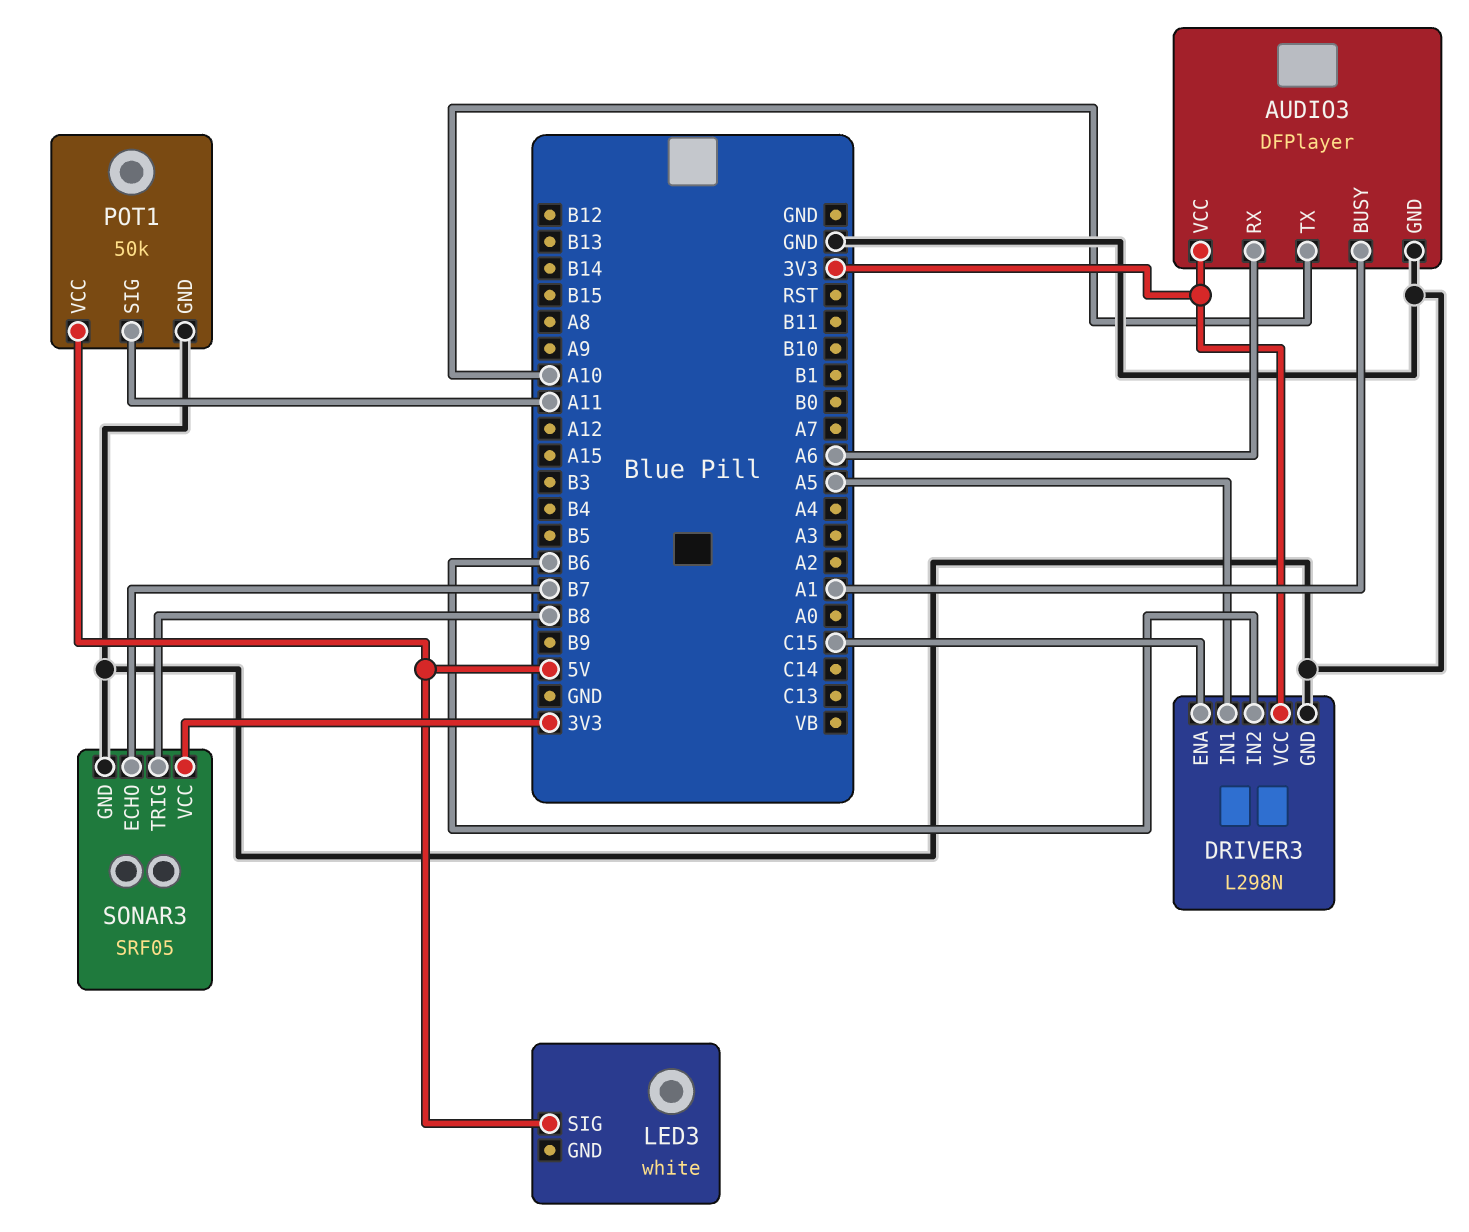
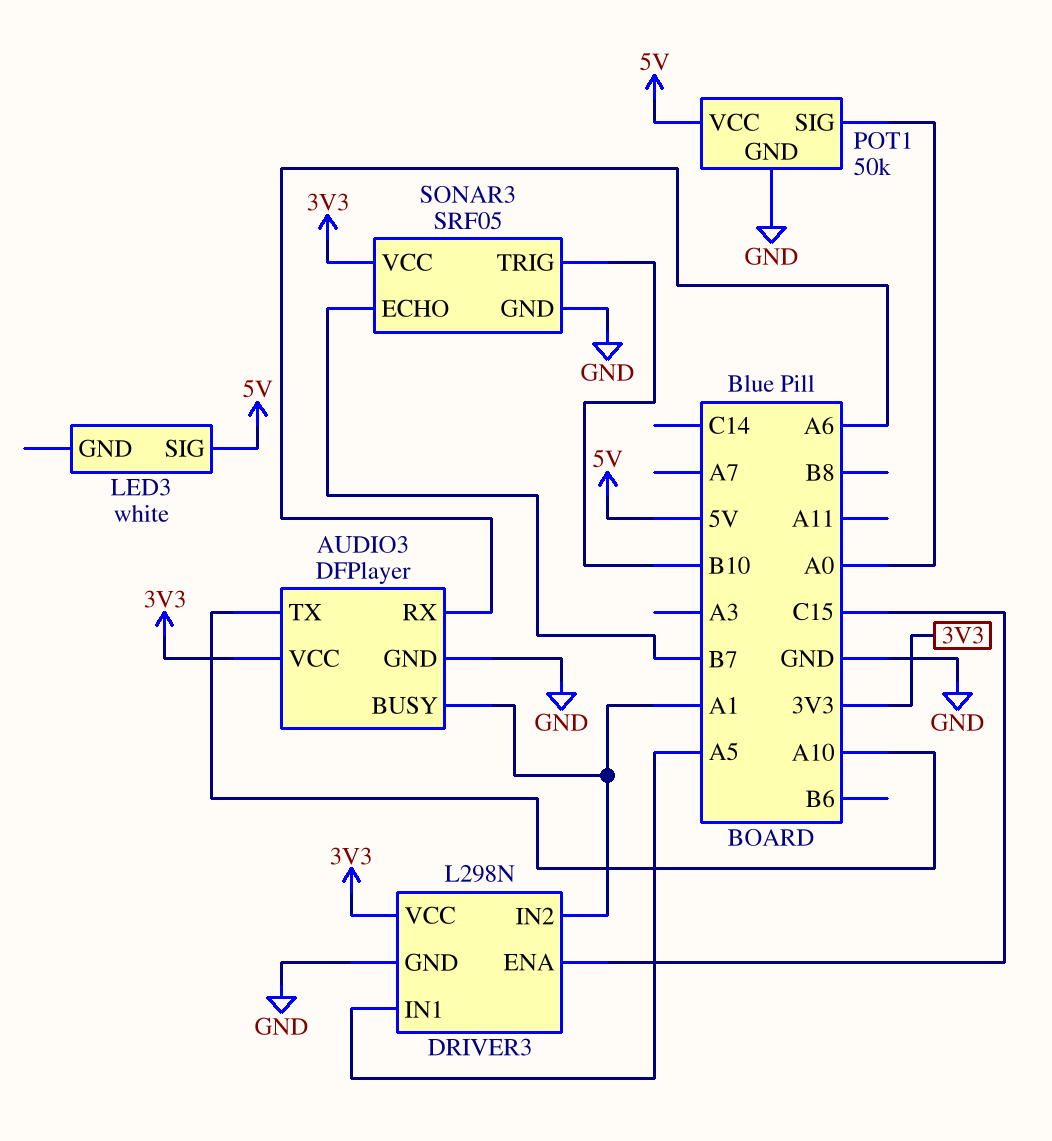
DRIVER3 pin IN2: B6 -> A1
POT1 pin SIG: A11 -> A0
SONAR3 pin TRIG: B8 -> B10

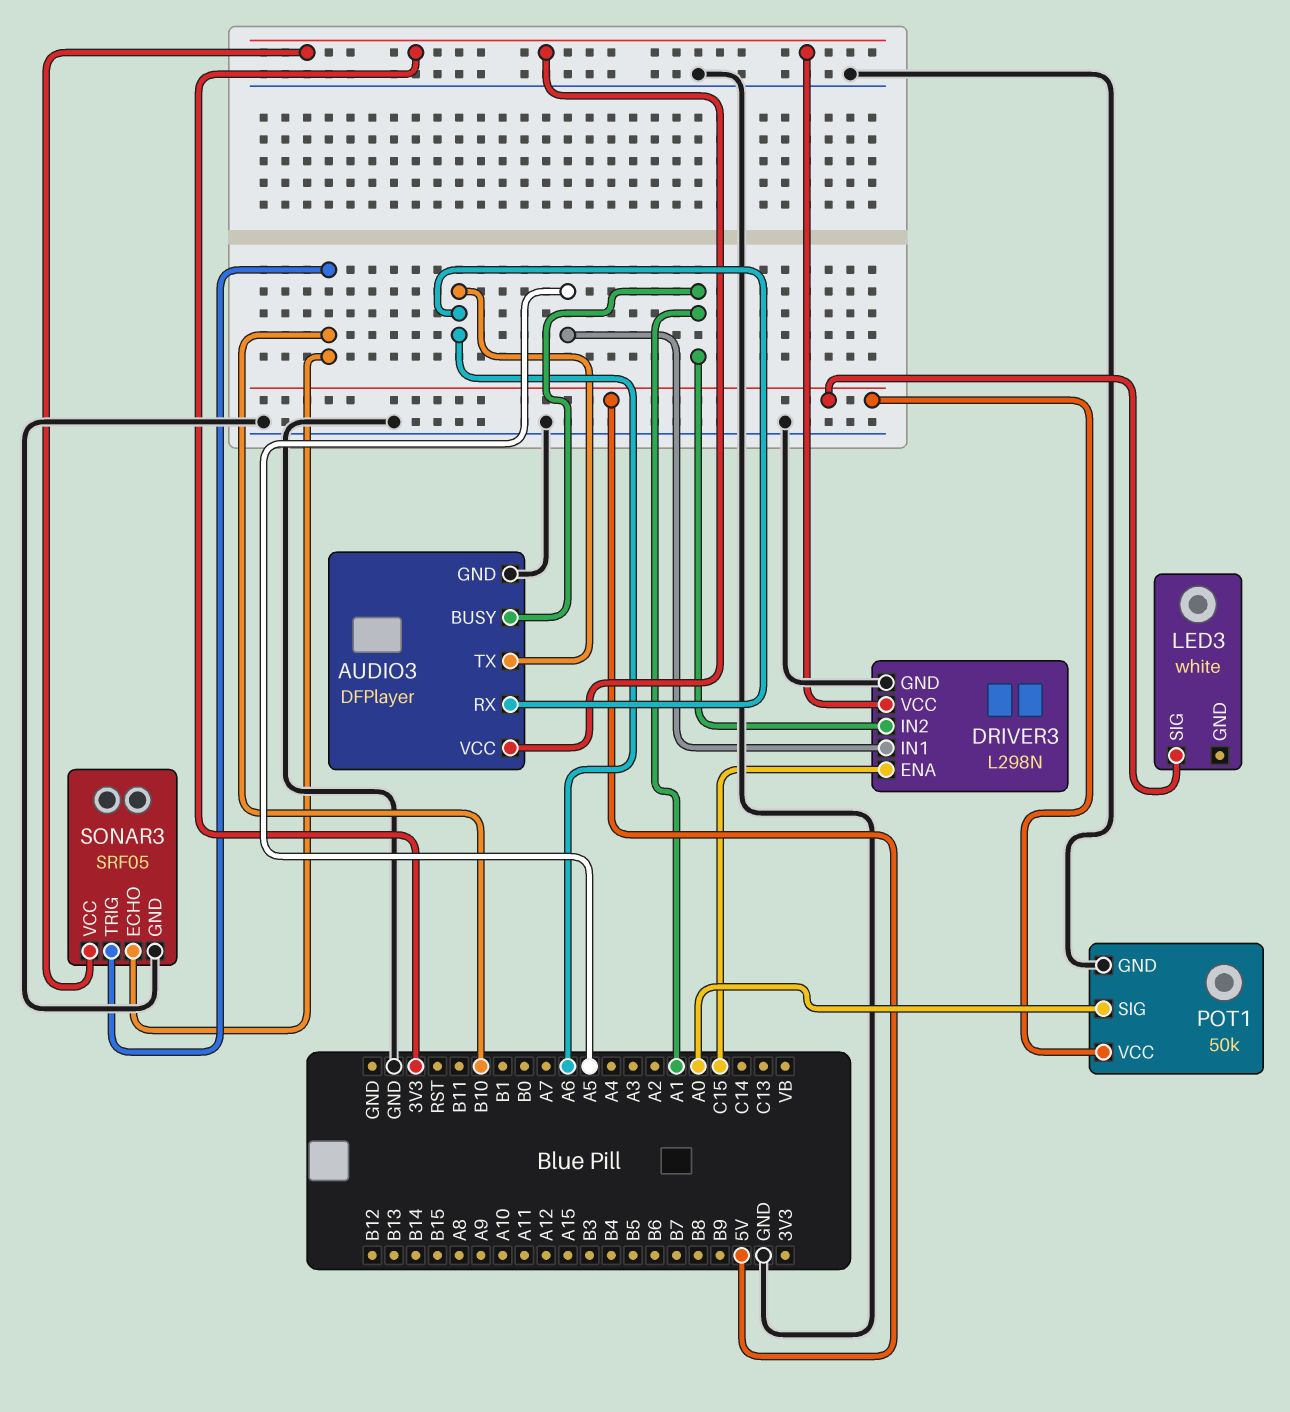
AUDIO3 pin TX: A10 -> A6
SONAR3 pin ECHO: B7 -> B10

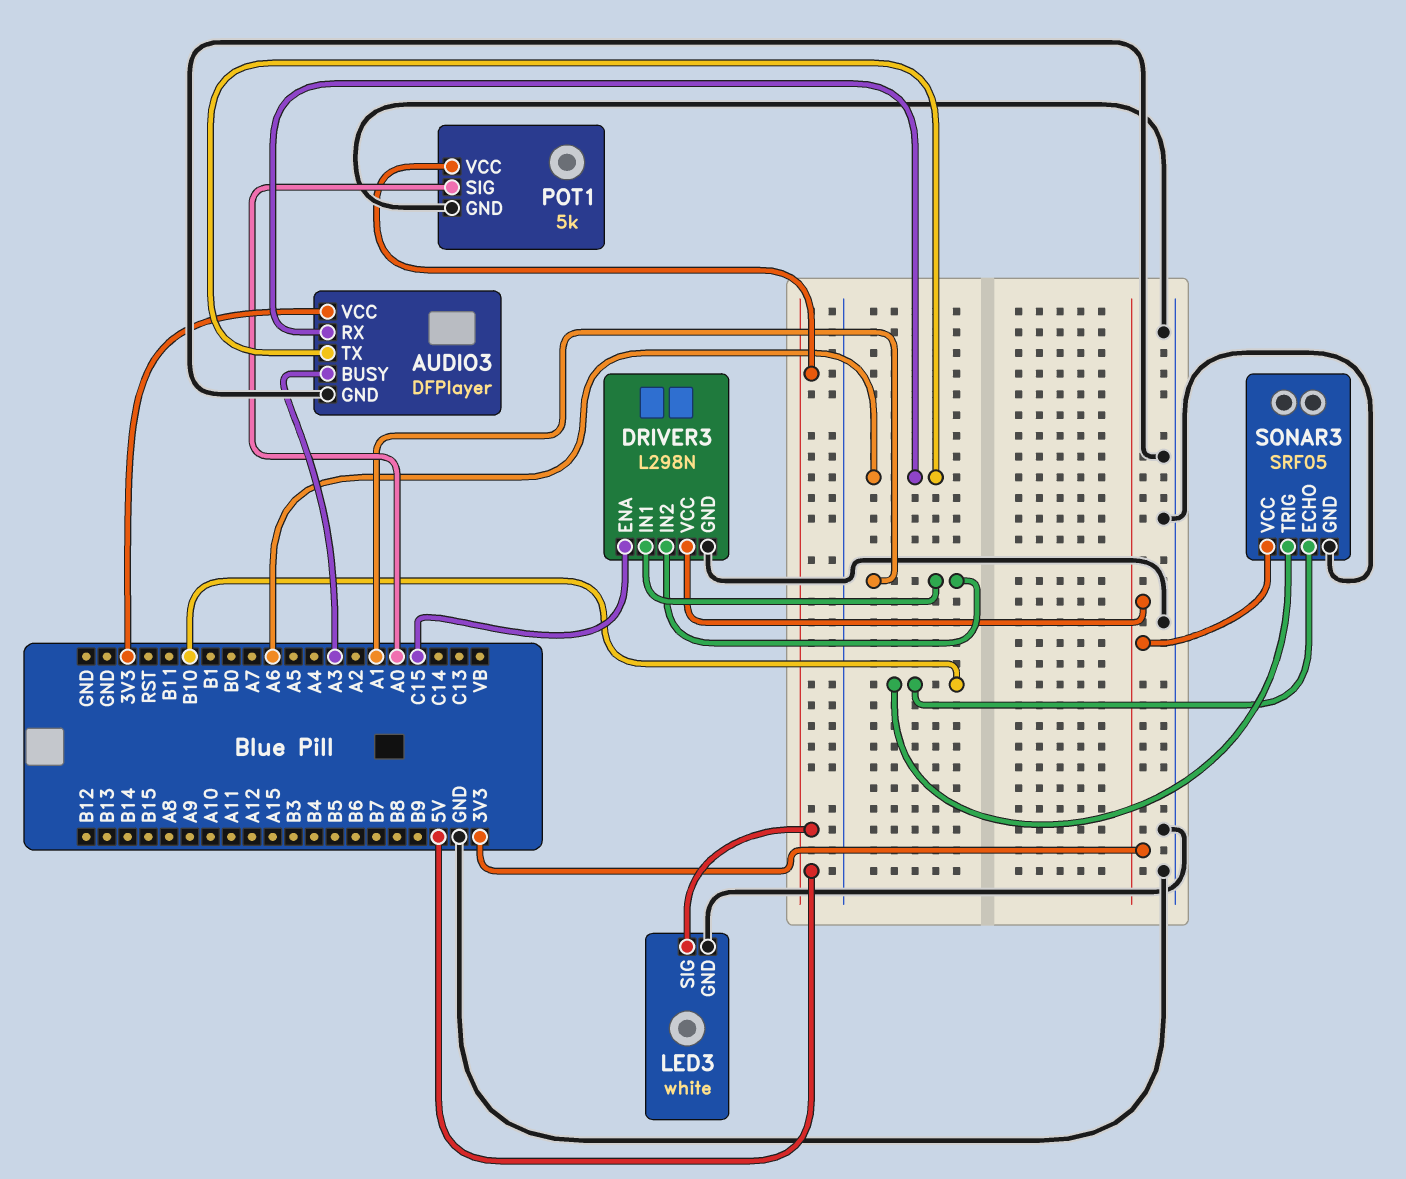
AUDIO3 pin BUSY: A1 -> A3
DRIVER3 pin IN1: A5 -> A1
LED3 pin GND: none -> GND
POT1: 50k -> 5k

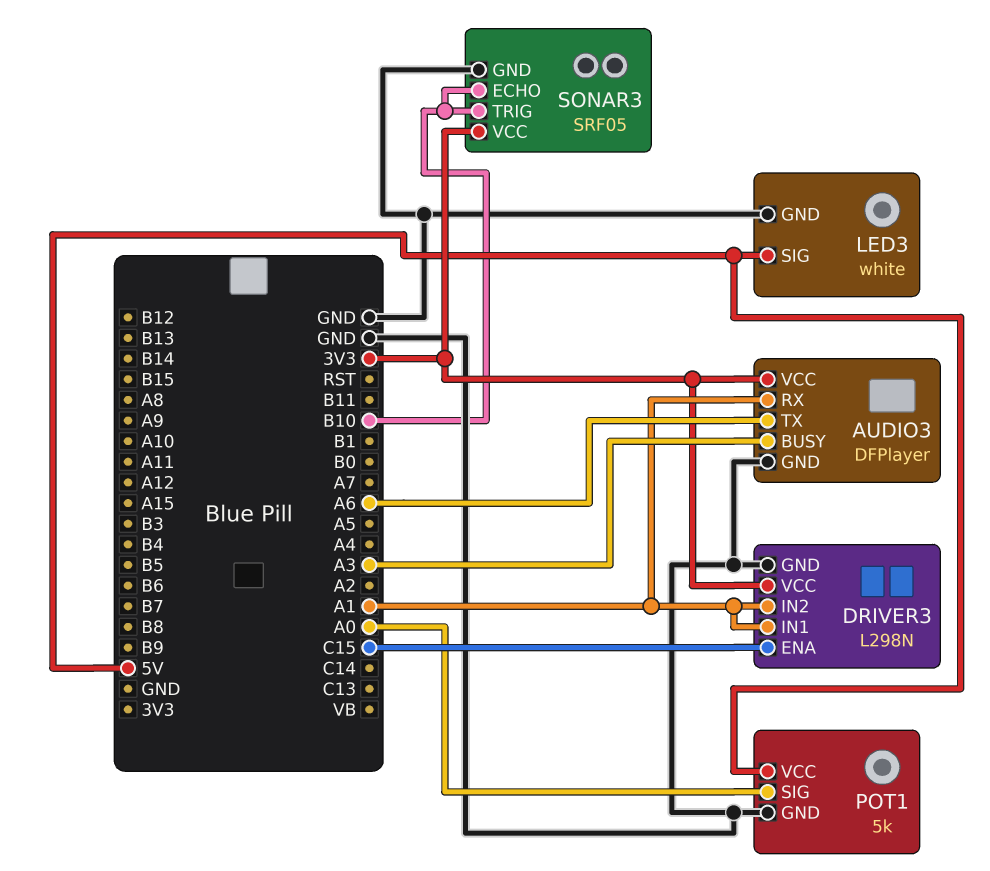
AUDIO3 pin RX: A6 -> A1

